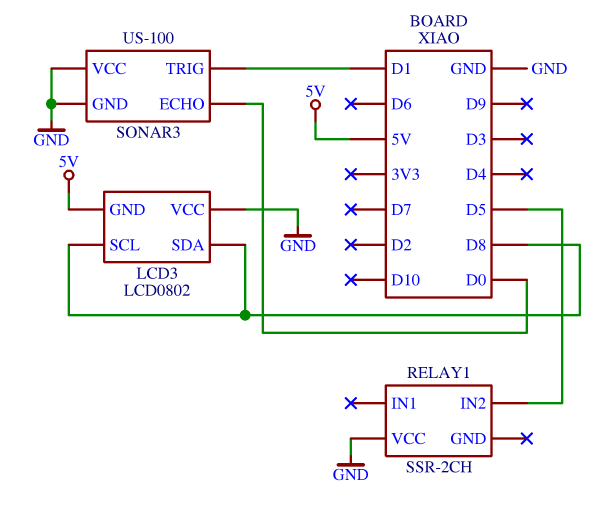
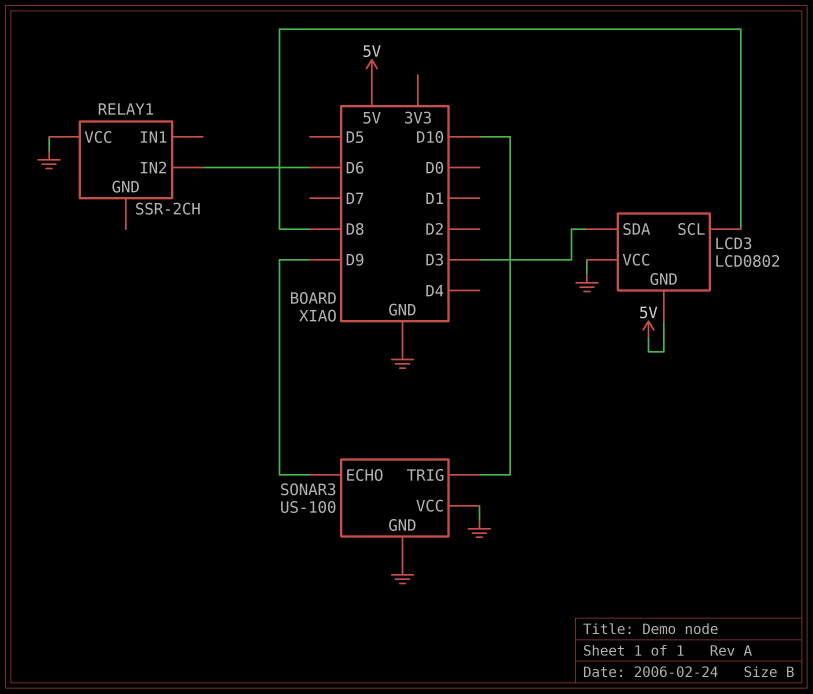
LCD3 pin SDA: D8 -> D3
RELAY1 pin IN2: D5 -> D6
SONAR3 pin ECHO: D0 -> D9
SONAR3 pin TRIG: D1 -> D10

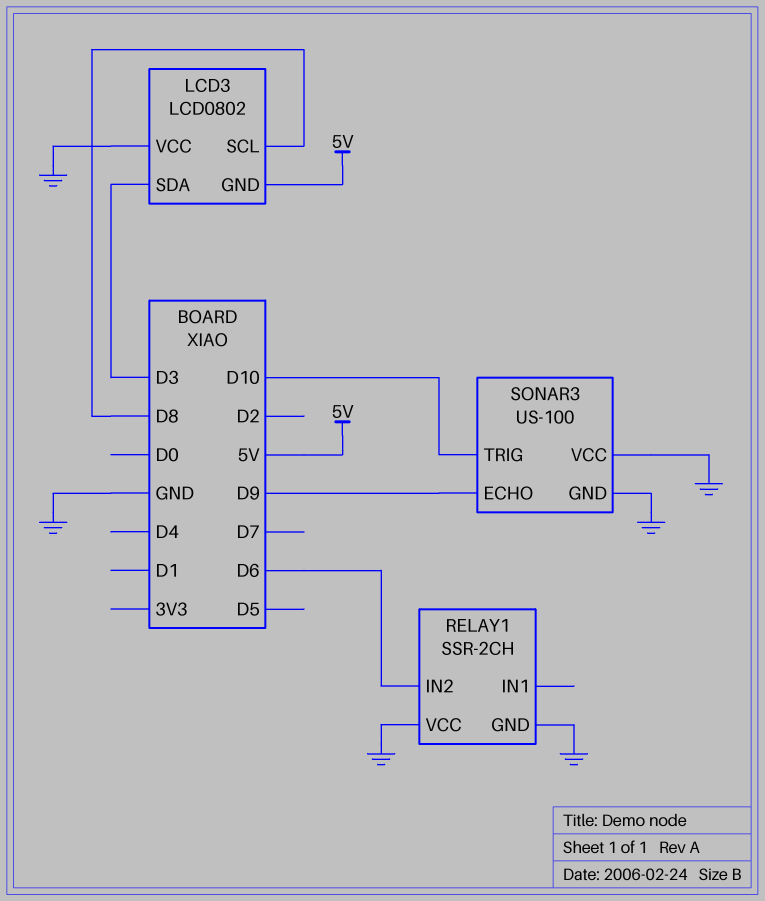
RELAY1 pin GND: none -> GND

